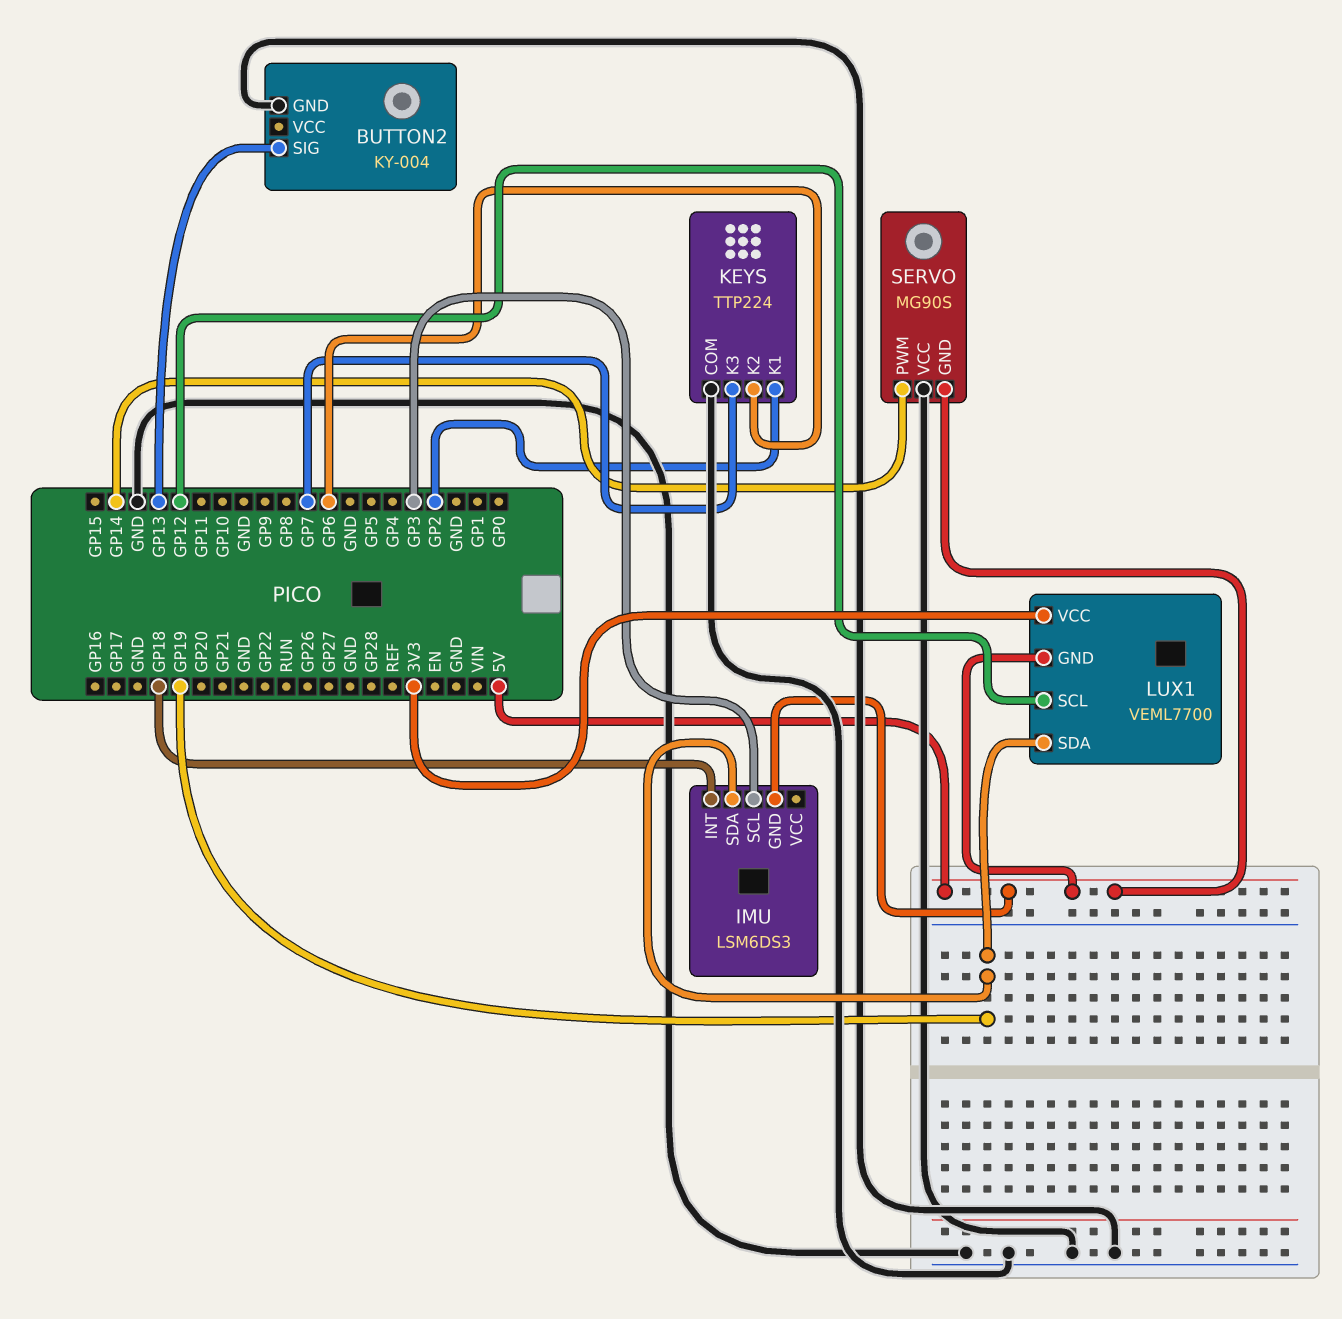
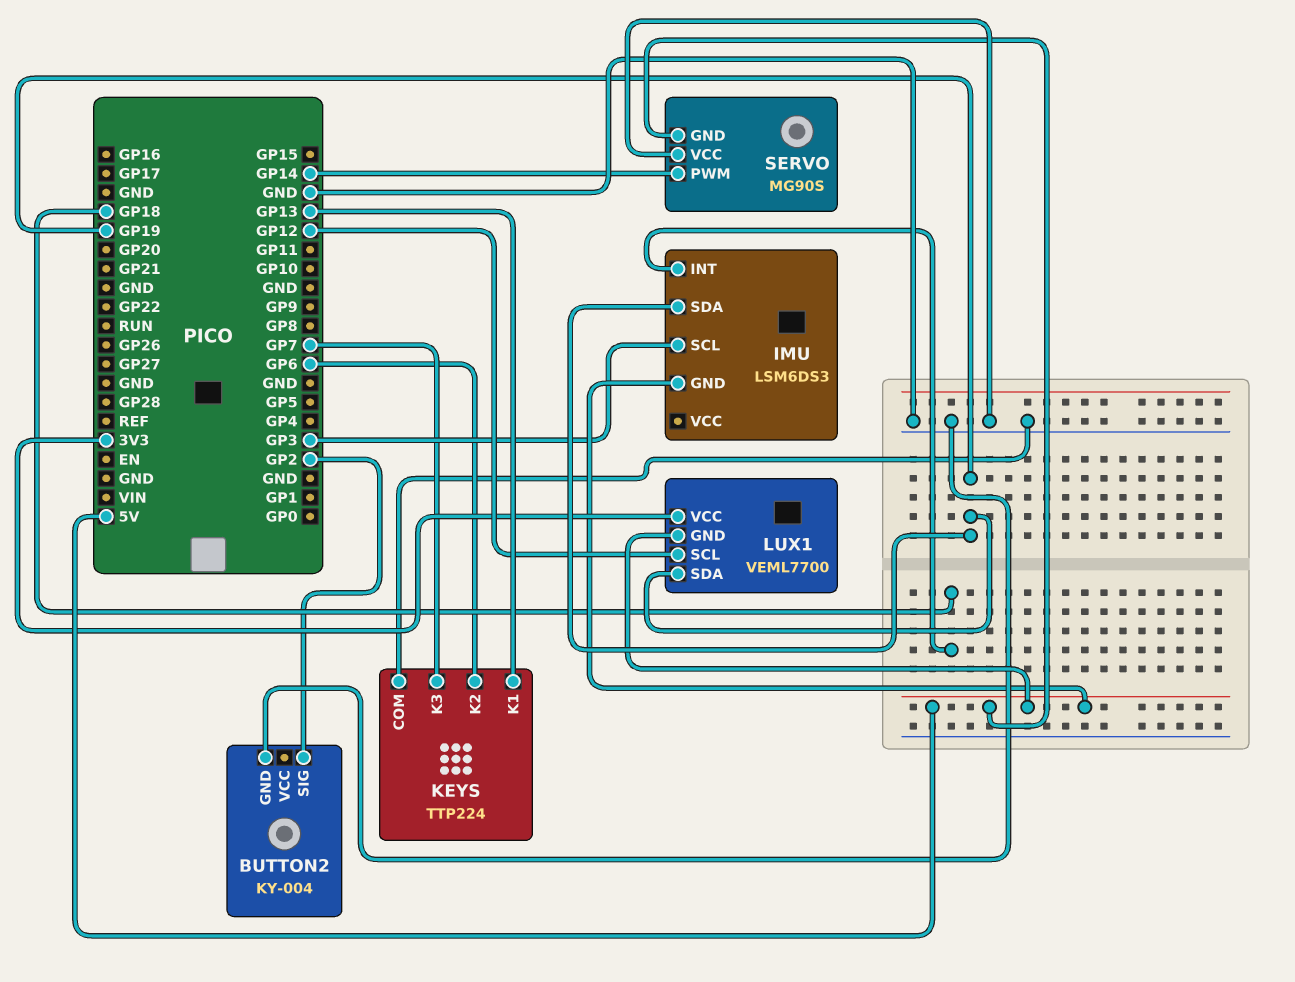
BUTTON2 pin SIG: GP13 -> GP2
KEYS pin K1: GP2 -> GP13

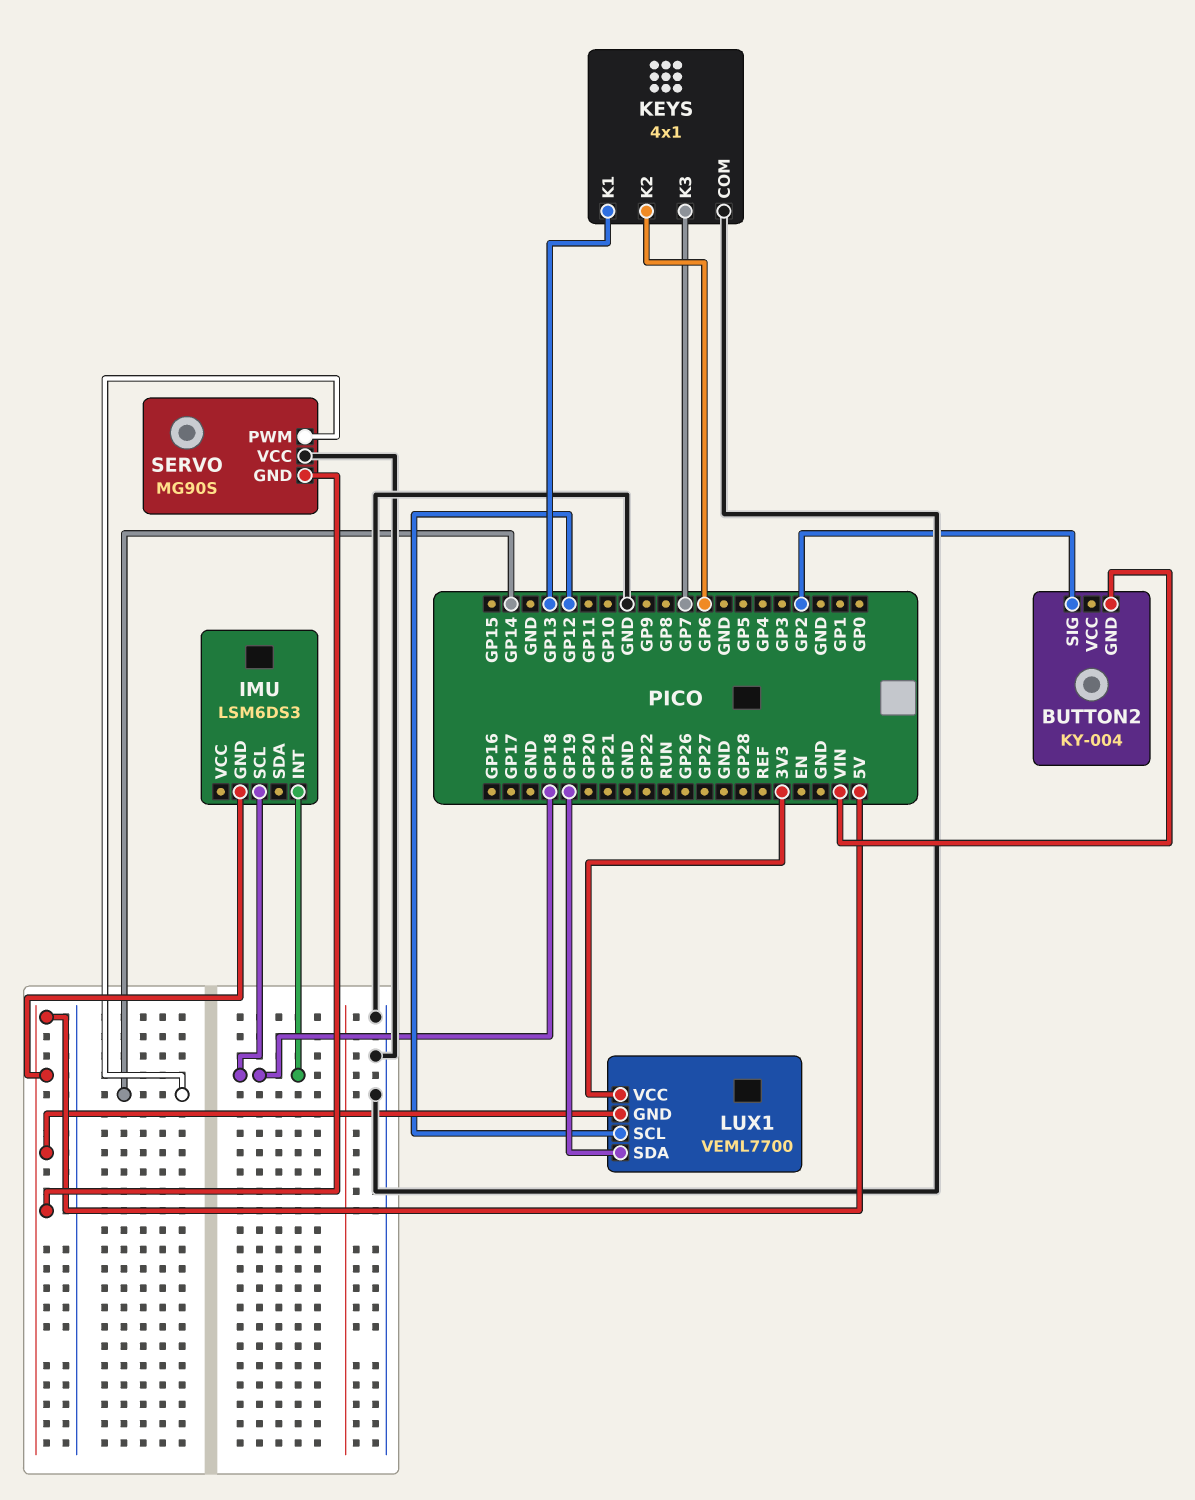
BUTTON2 pin GND: GND -> VIN
IMU pin SCL: GP3 -> GP18
IMU pin SDA: GP19 -> none
KEYS: TTP224 -> 4x1

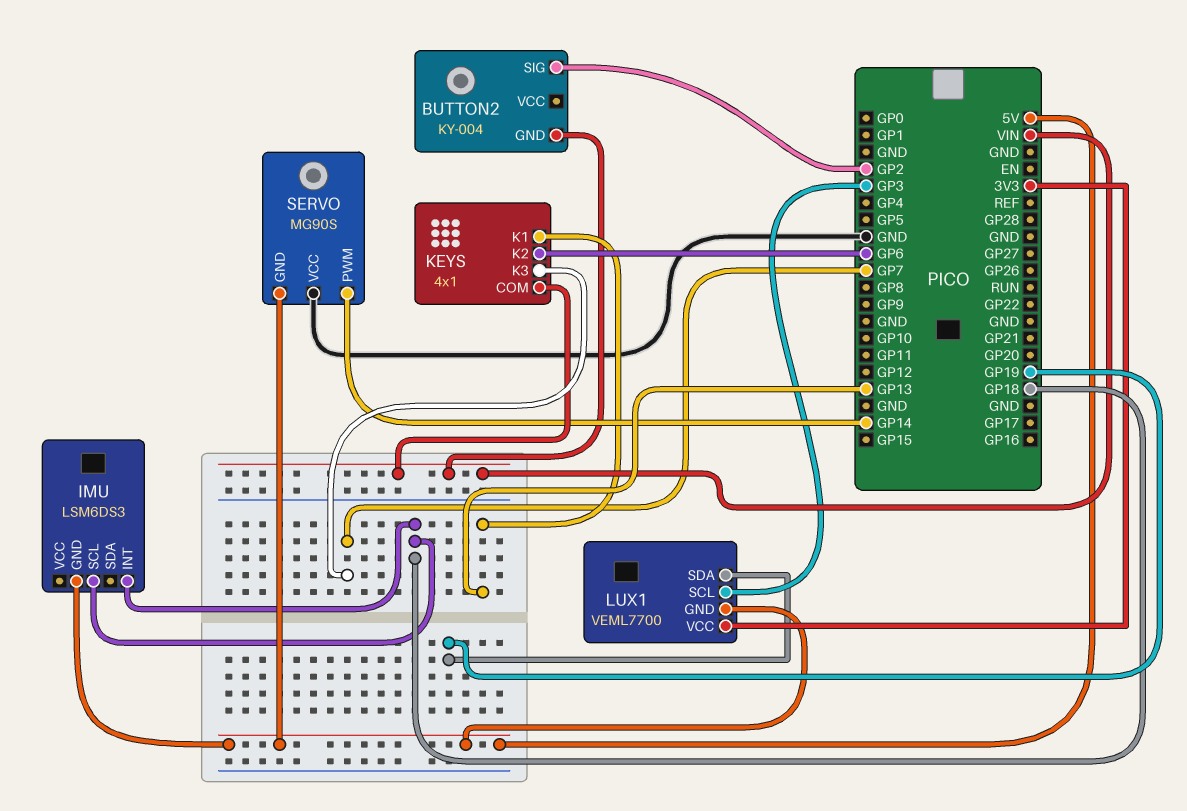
KEYS pin COM: GND -> VIN
LUX1 pin SCL: GP12 -> GP3

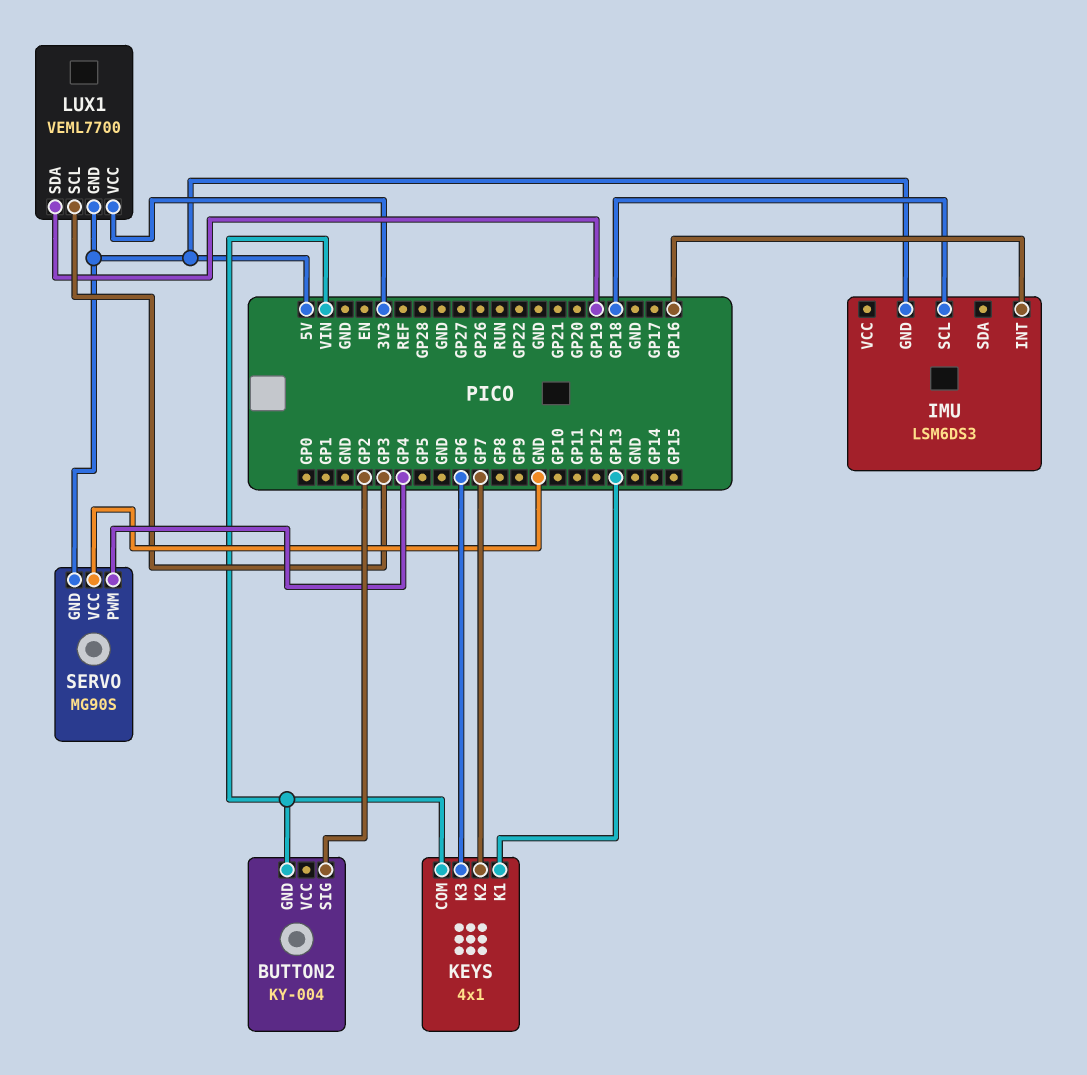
IMU pin INT: GP18 -> GP16
KEYS pin K2: GP6 -> GP7
KEYS pin K3: GP7 -> GP6
SERVO pin PWM: GP14 -> GP4

